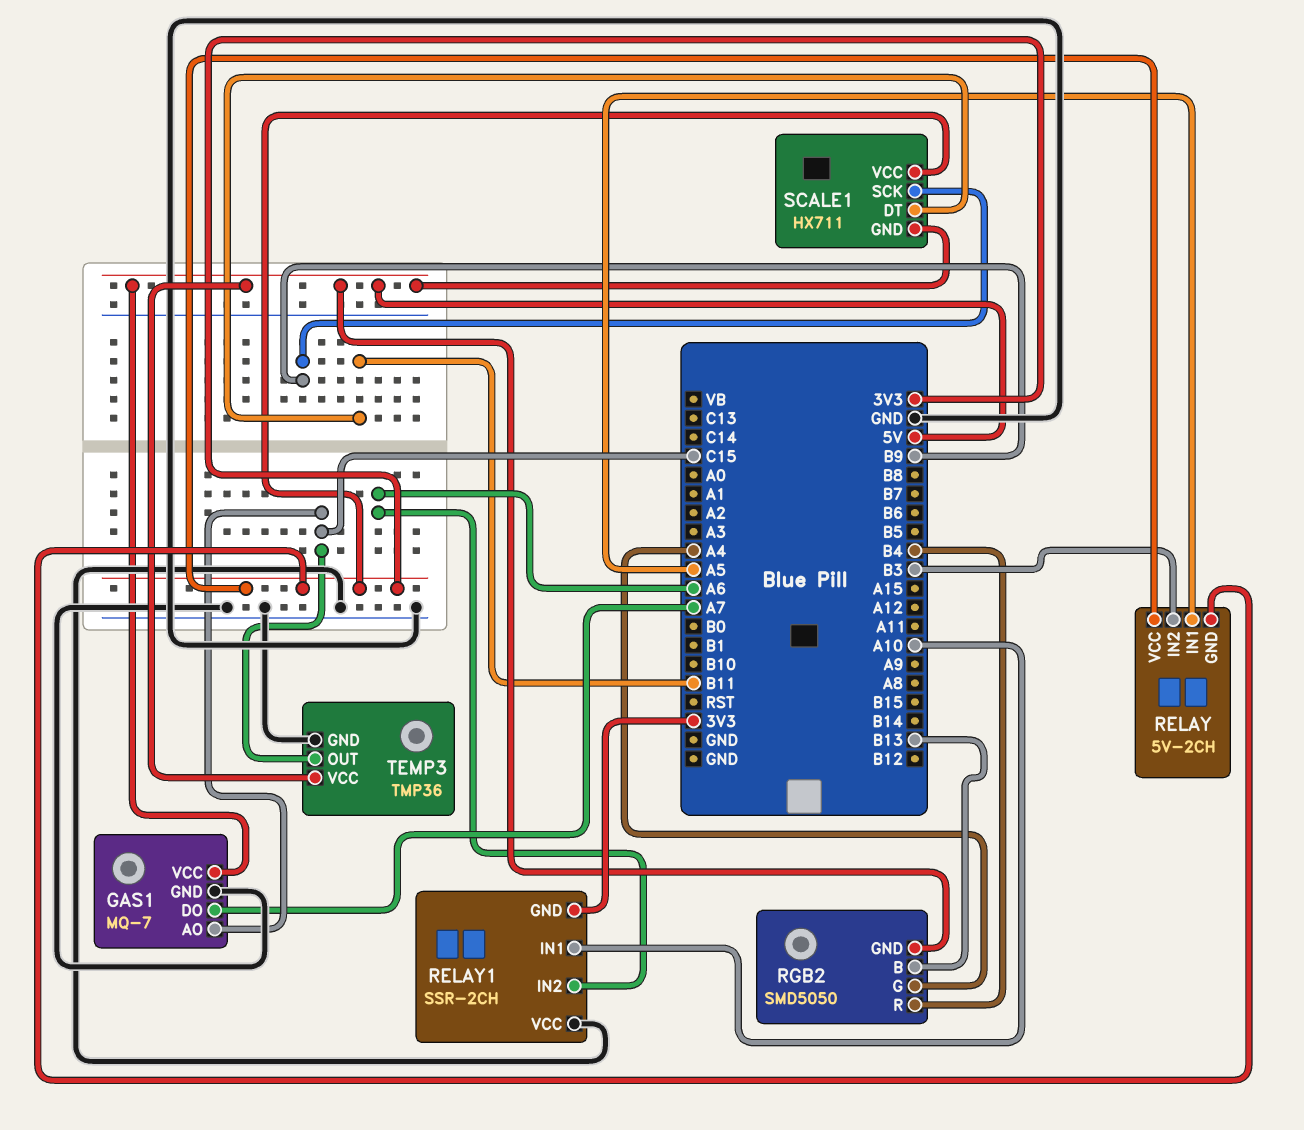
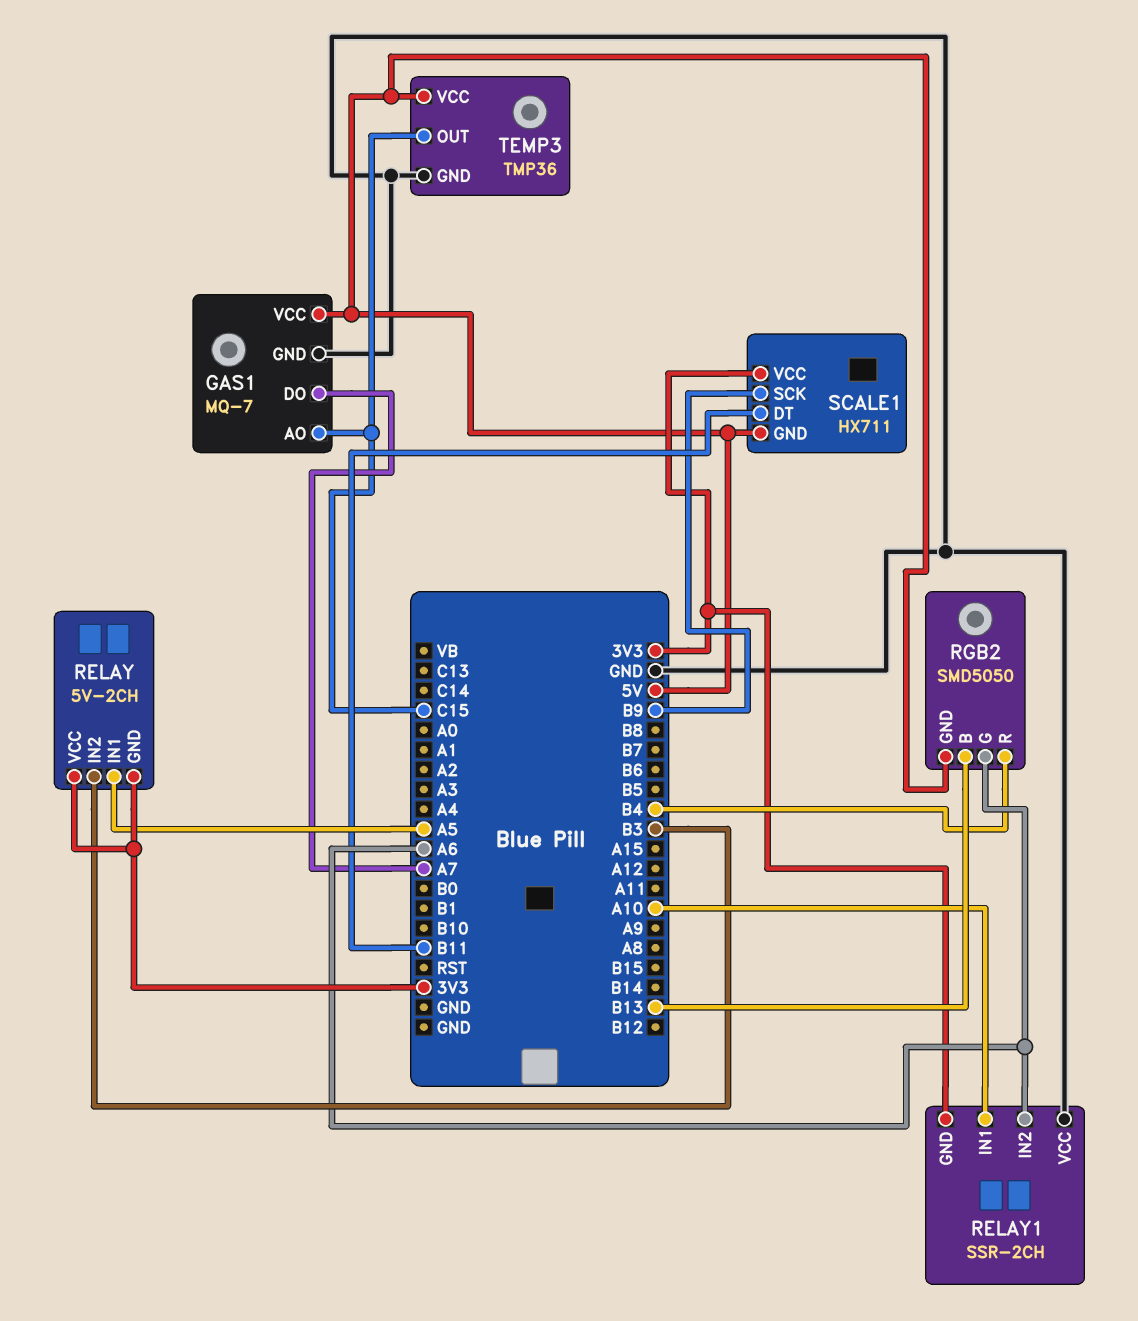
RGB2 pin G: A4 -> A6

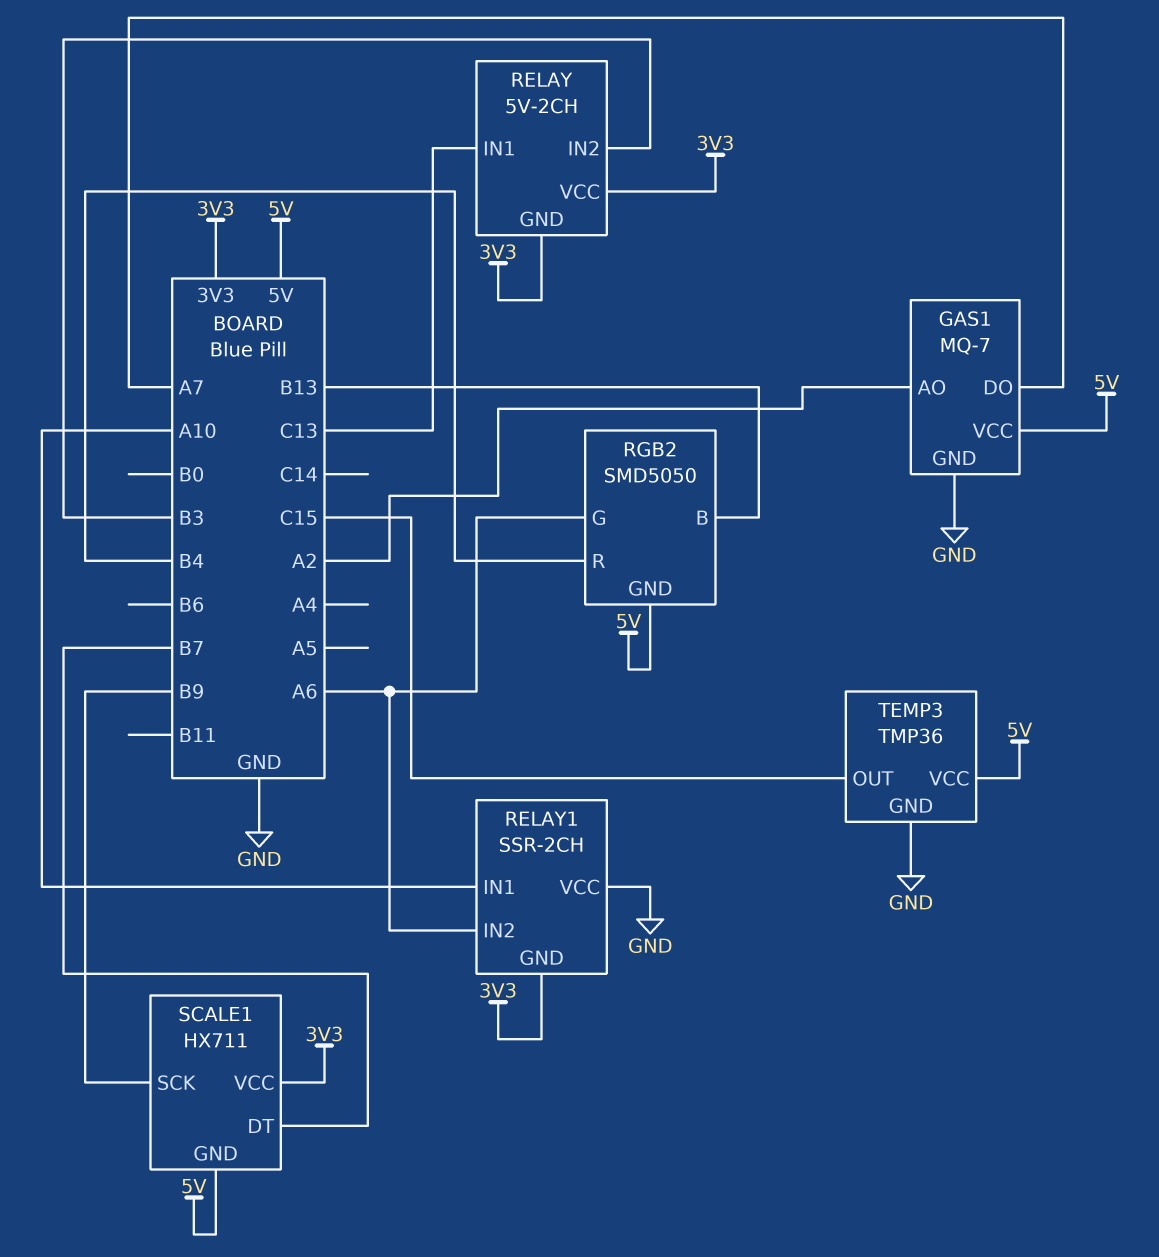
GAS1 pin AO: C15 -> A2
RELAY pin IN1: A5 -> C13
SCALE1 pin DT: B11 -> B7

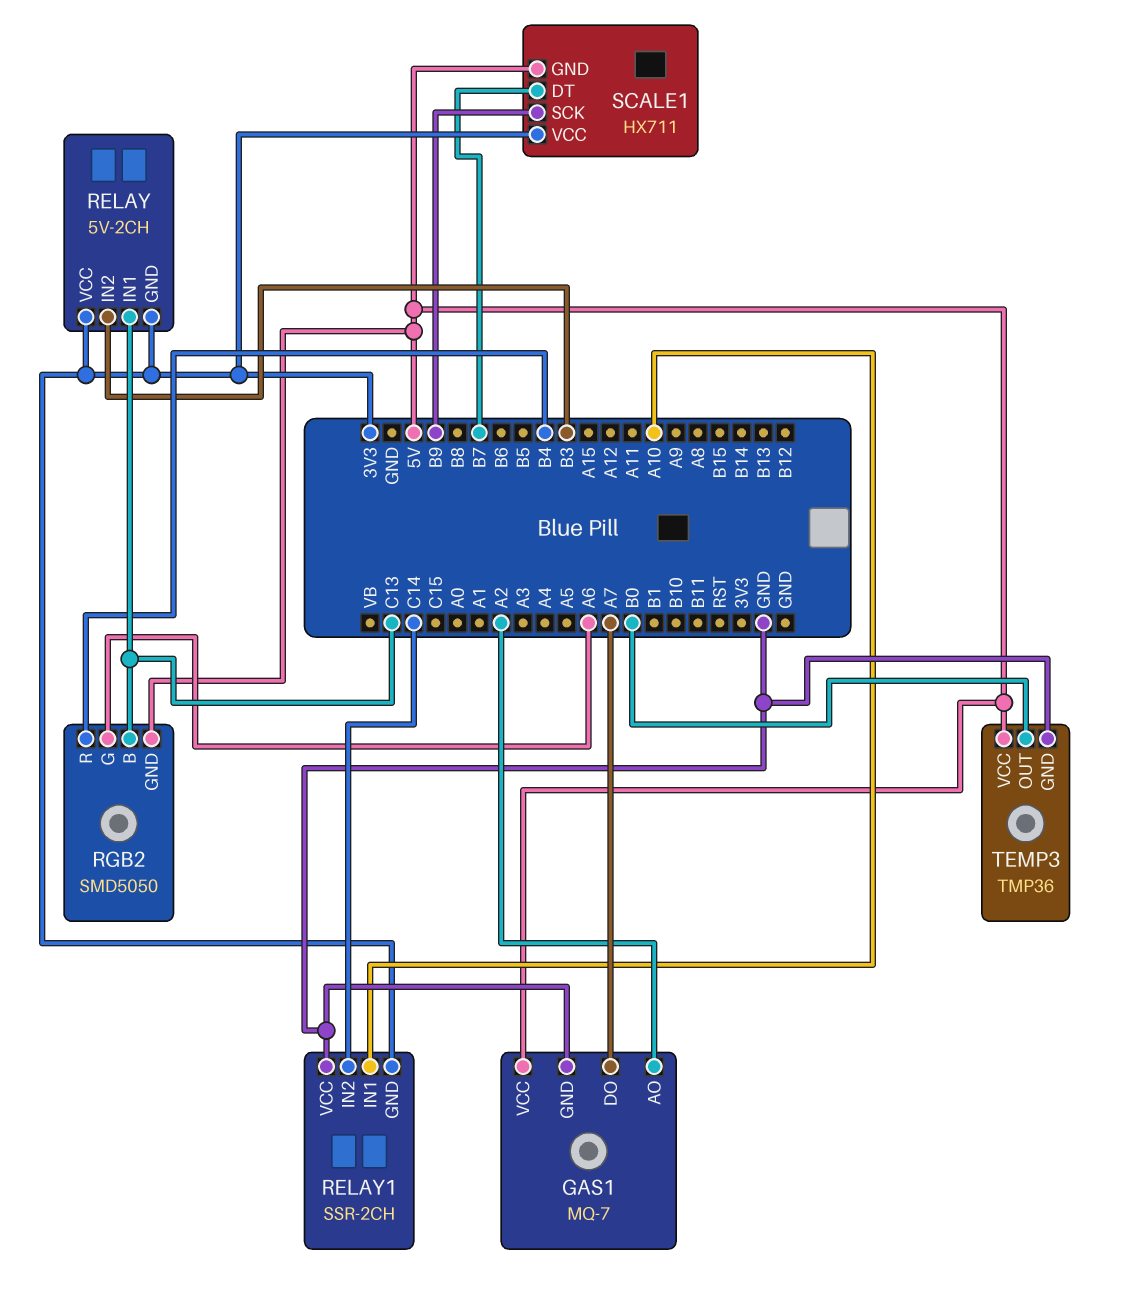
RELAY1 pin IN2: A6 -> C14
RGB2 pin B: B13 -> C13
TEMP3 pin OUT: C15 -> B0

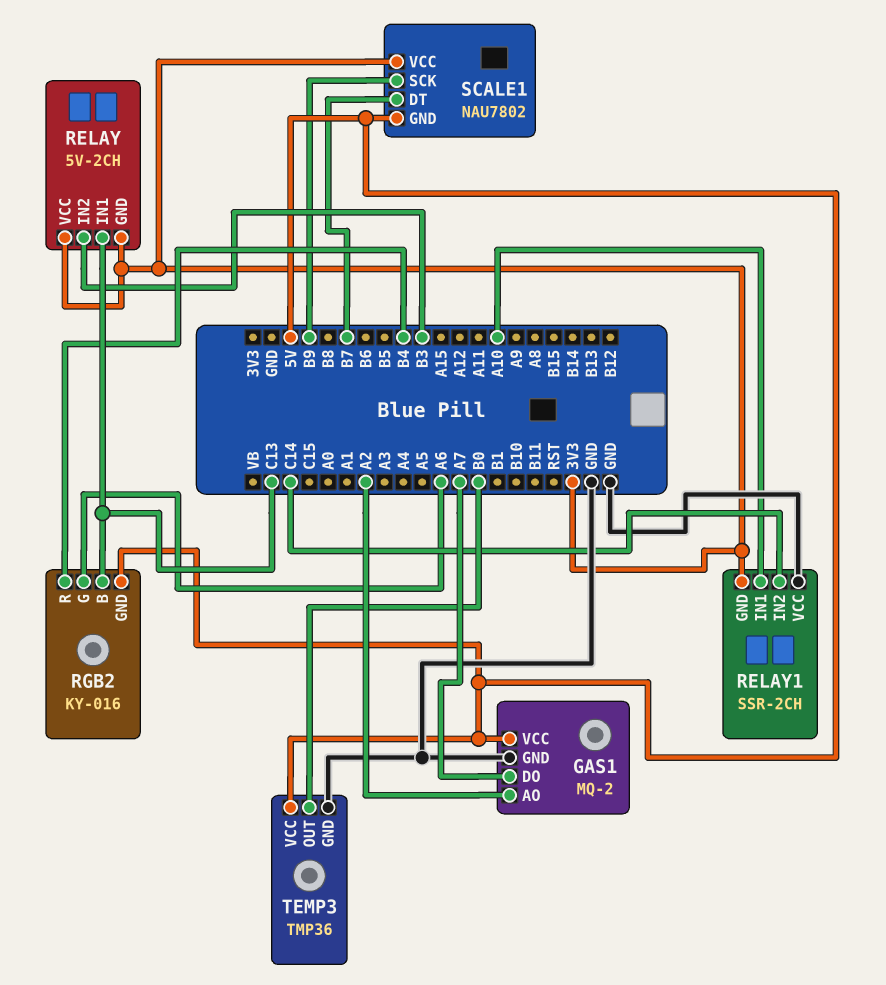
GAS1: MQ-7 -> MQ-2
RGB2: SMD5050 -> KY-016
SCALE1: HX711 -> NAU7802

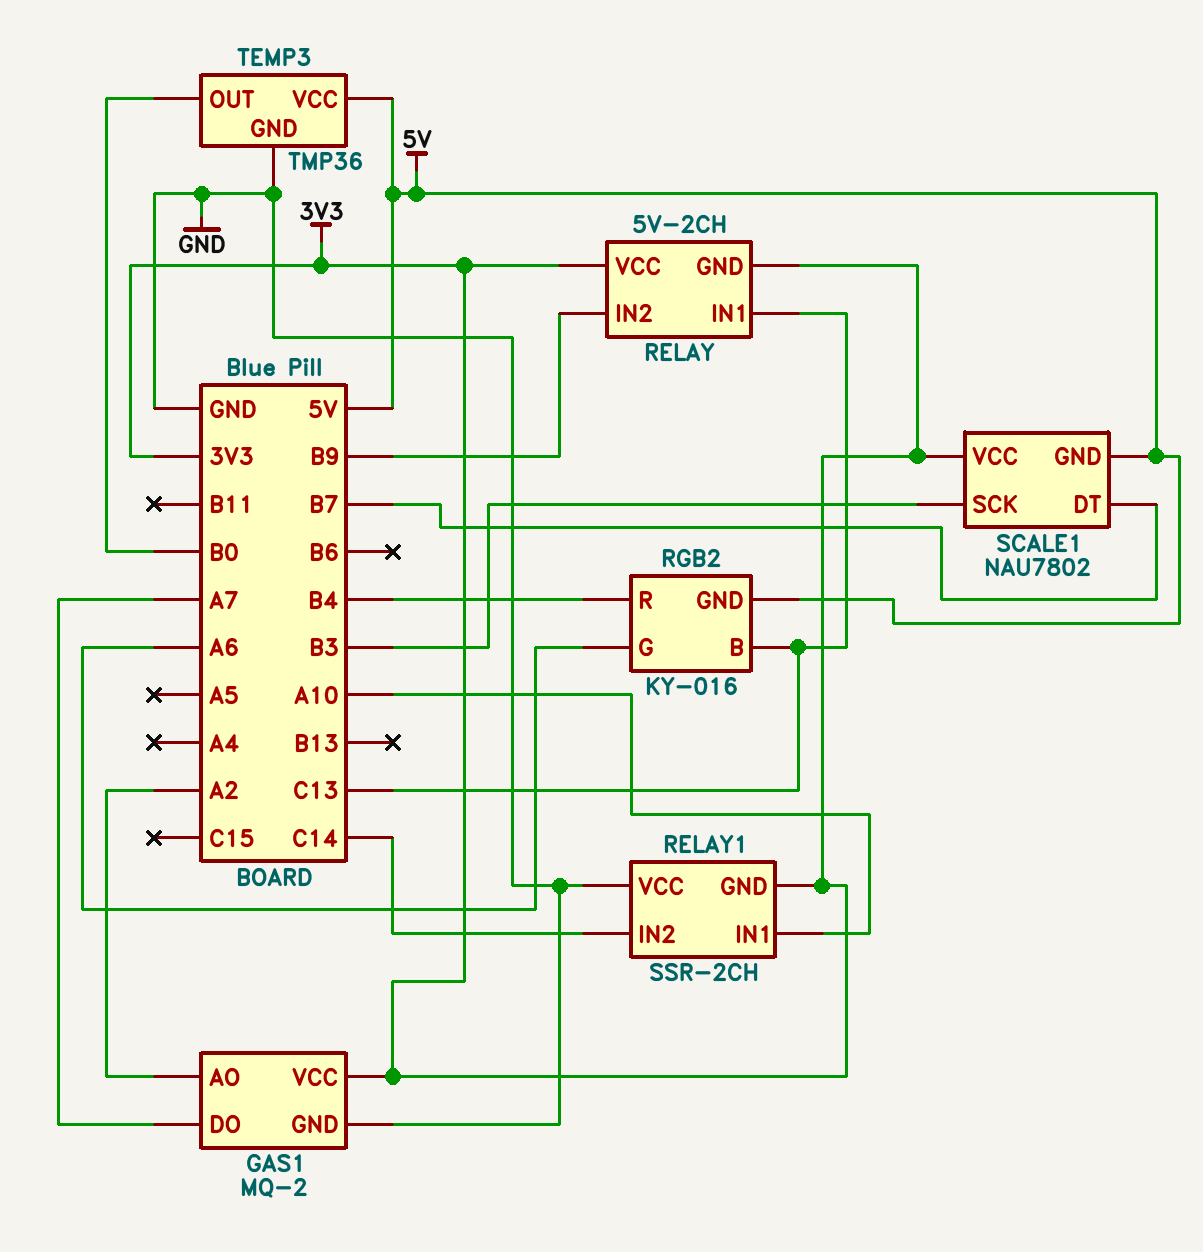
GAS1 pin VCC: 5V -> 3V3
RELAY pin IN2: B3 -> B9
SCALE1 pin SCK: B9 -> B3

